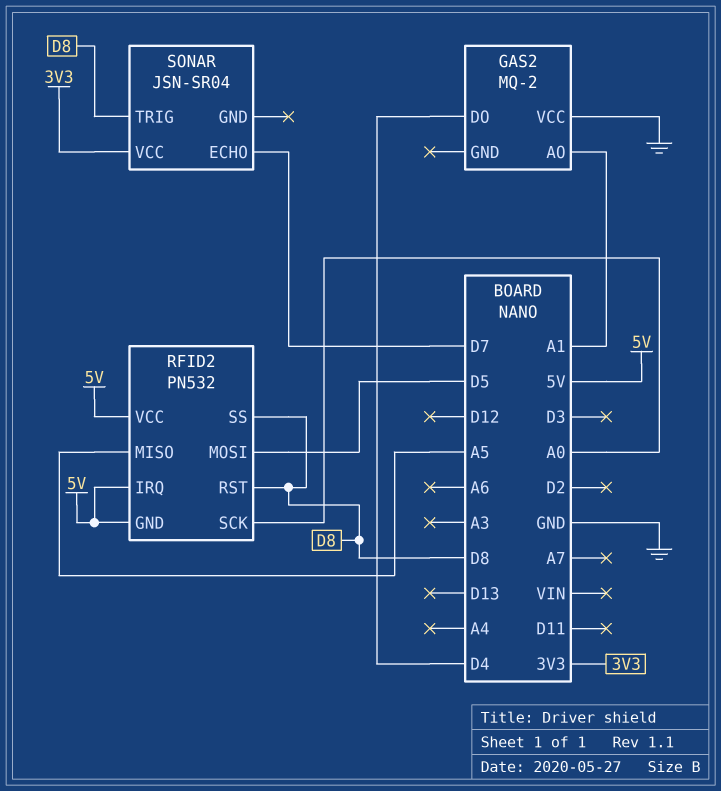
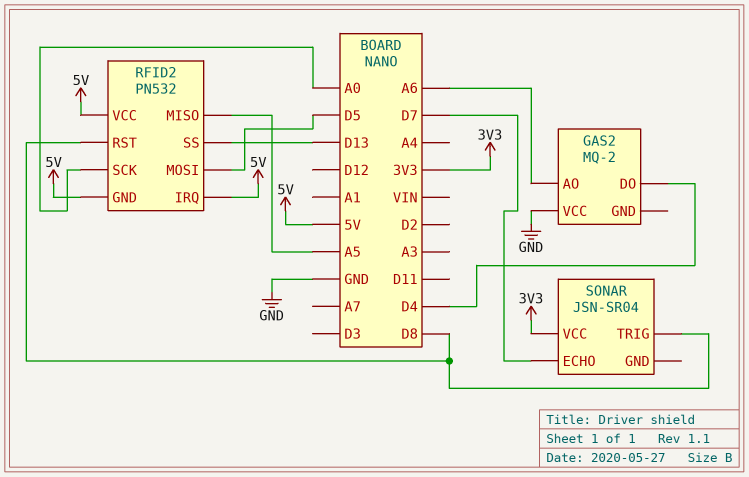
GAS2 pin AO: A1 -> A6
RFID2 pin SS: D8 -> D13

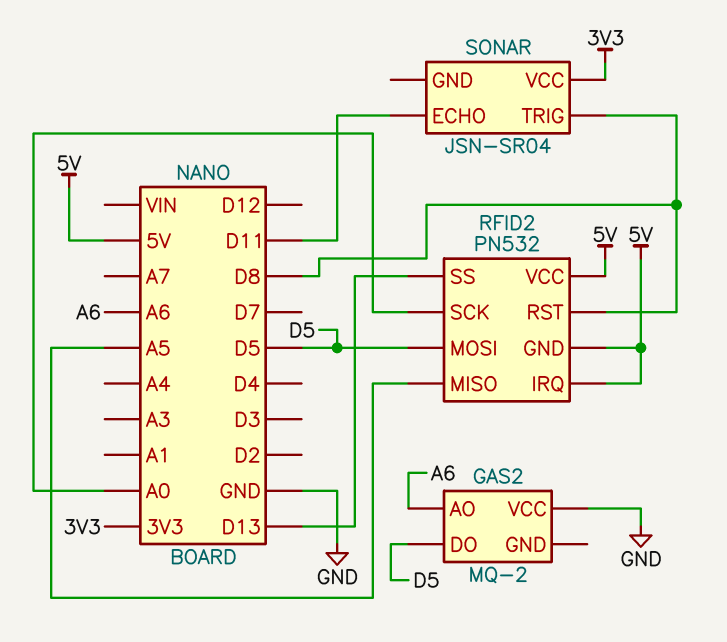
GAS2 pin DO: D4 -> D5
SONAR pin ECHO: D7 -> D11

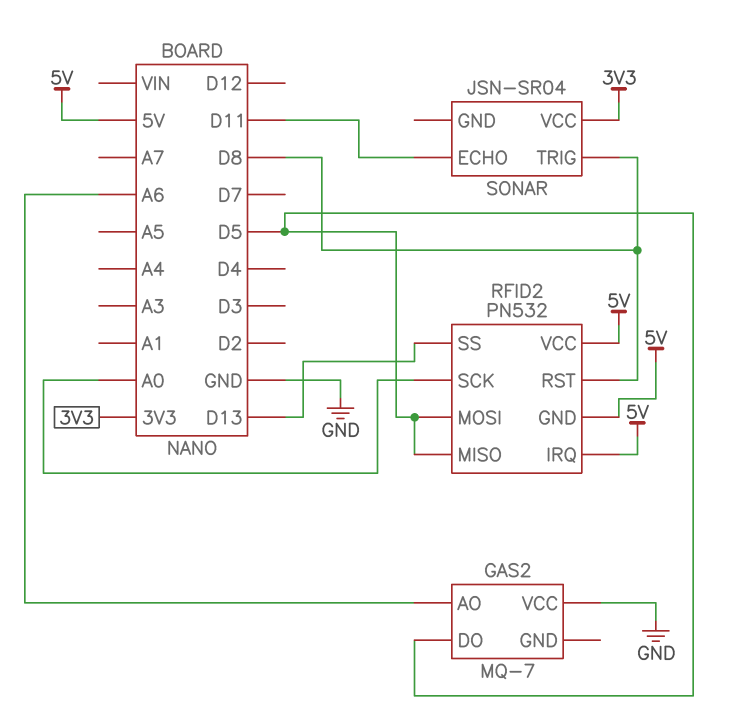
GAS2: MQ-2 -> MQ-7
RFID2 pin MISO: A5 -> D5

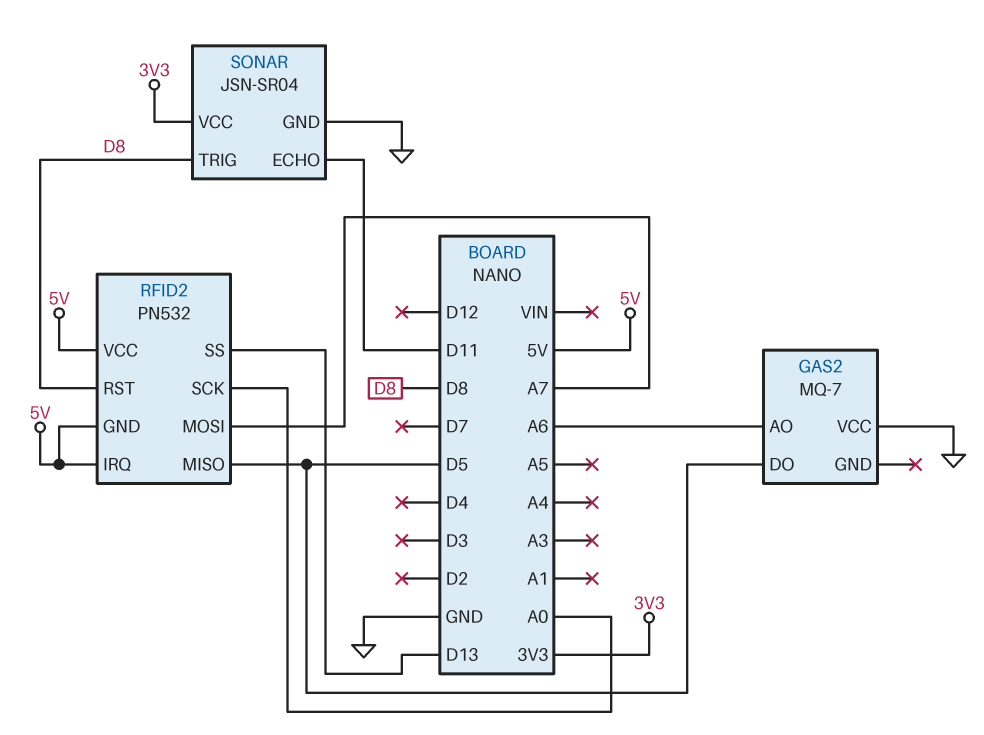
RFID2 pin MOSI: D5 -> A7
SONAR pin GND: none -> GND

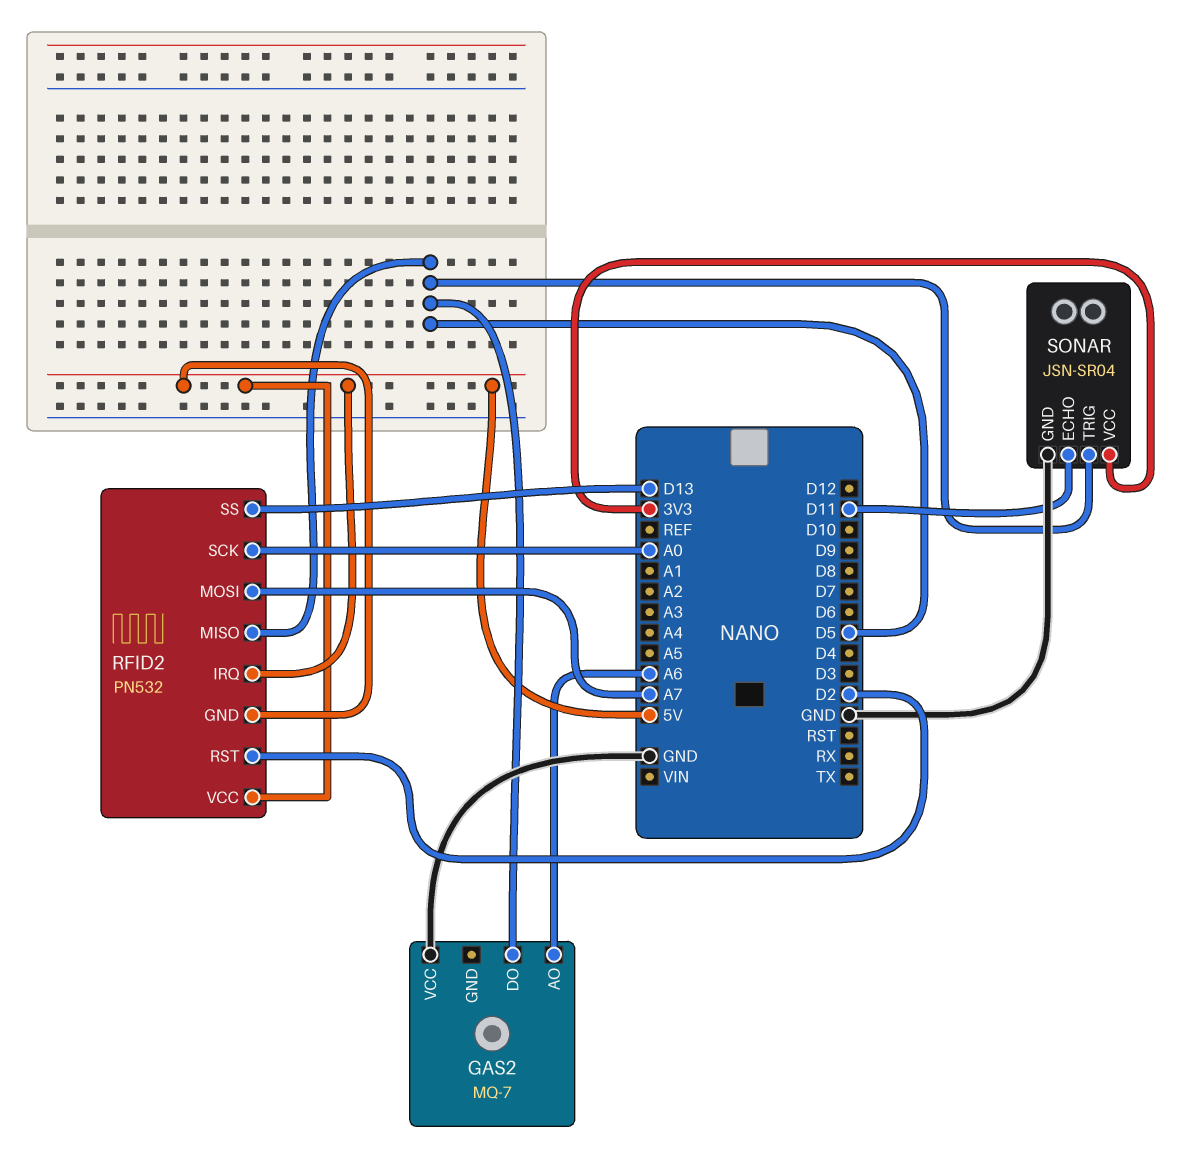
RFID2 pin RST: D8 -> D2
SONAR pin TRIG: D8 -> D5

